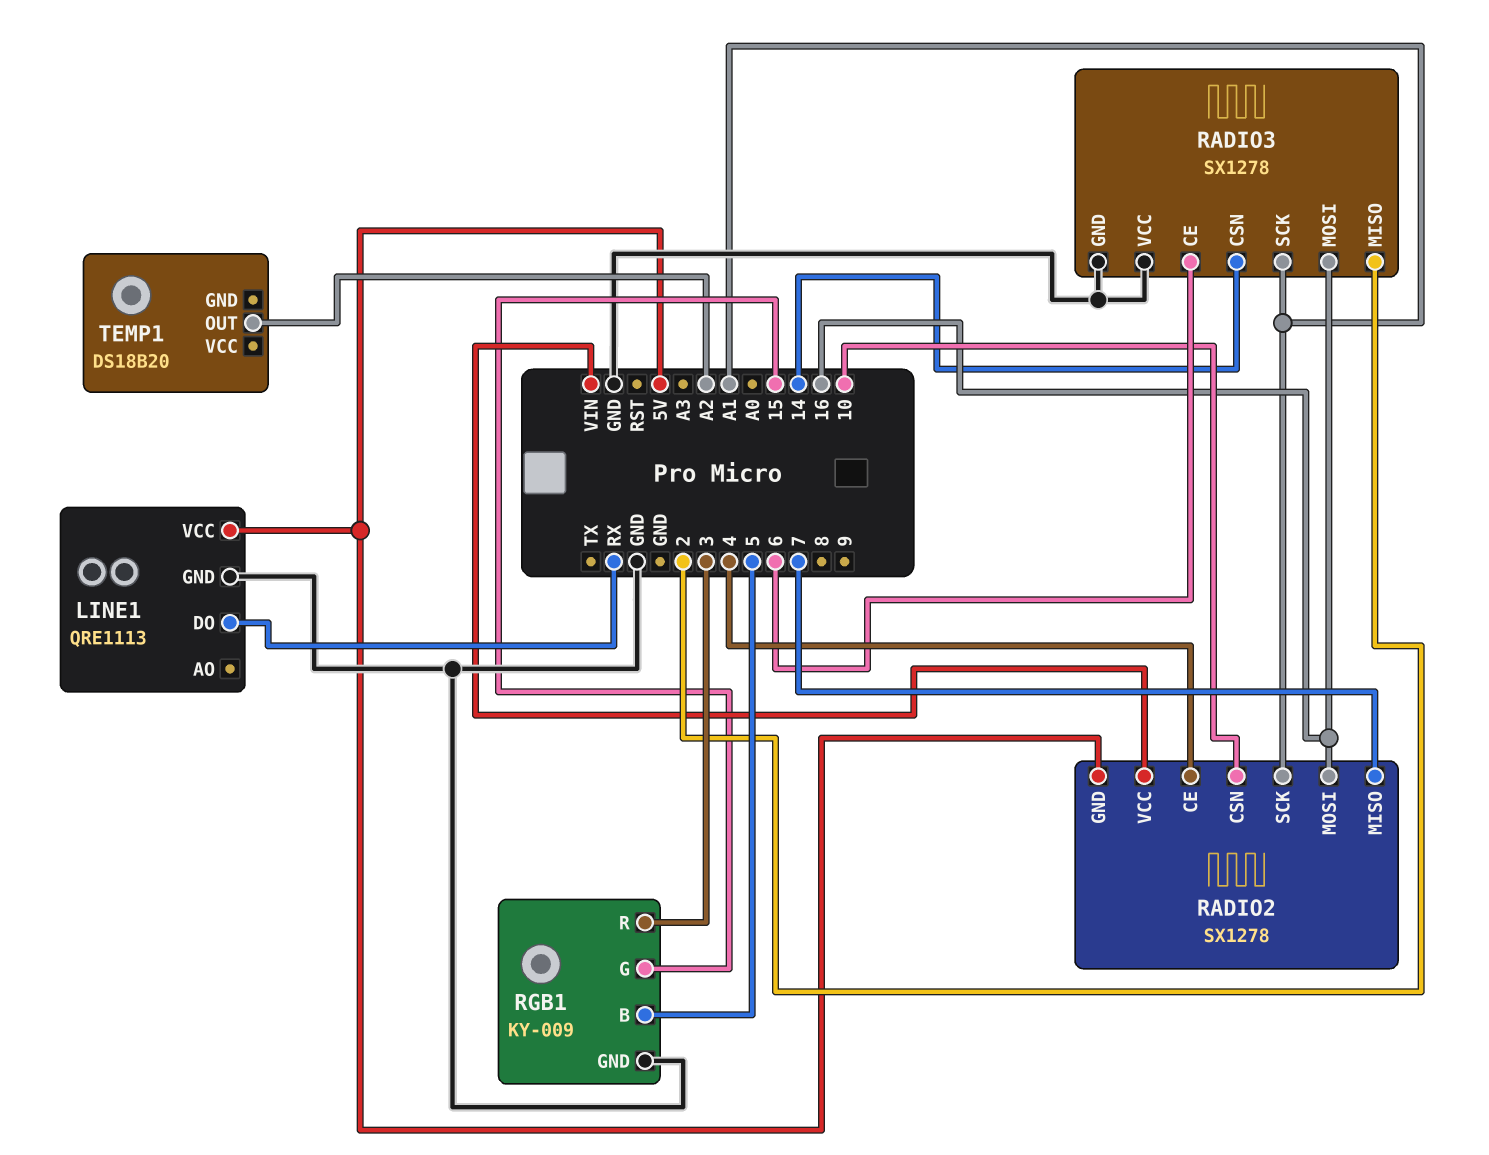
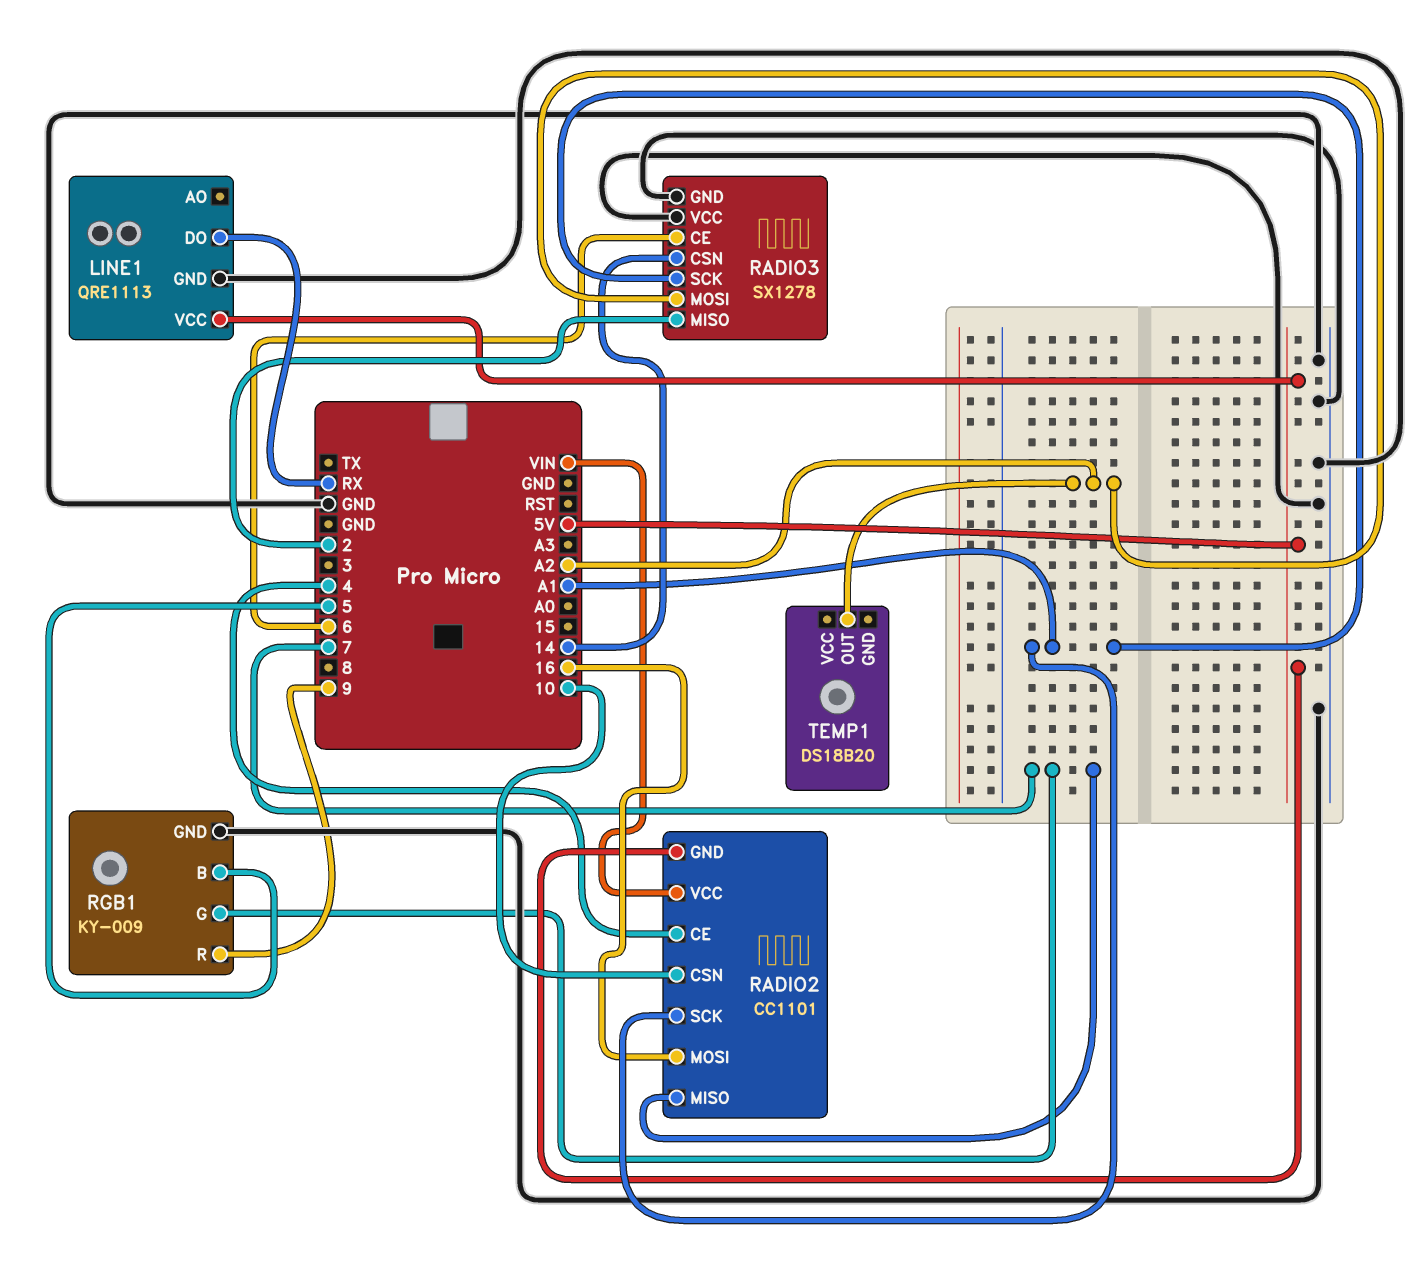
RADIO2: SX1278 -> CC1101
RADIO3 pin MOSI: 16 -> A2
RGB1 pin G: 15 -> 7
RGB1 pin R: 3 -> 9

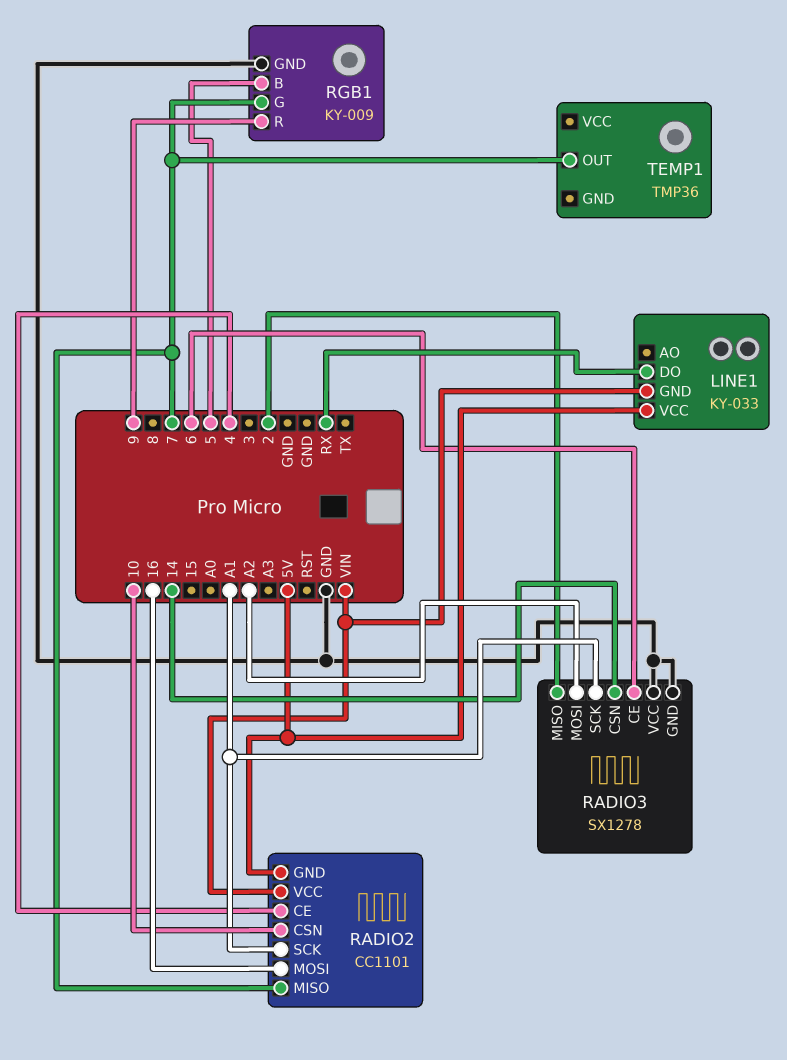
LINE1: QRE1113 -> KY-033
LINE1 pin GND: GND -> VIN
TEMP1: DS18B20 -> TMP36
TEMP1 pin OUT: A2 -> 7

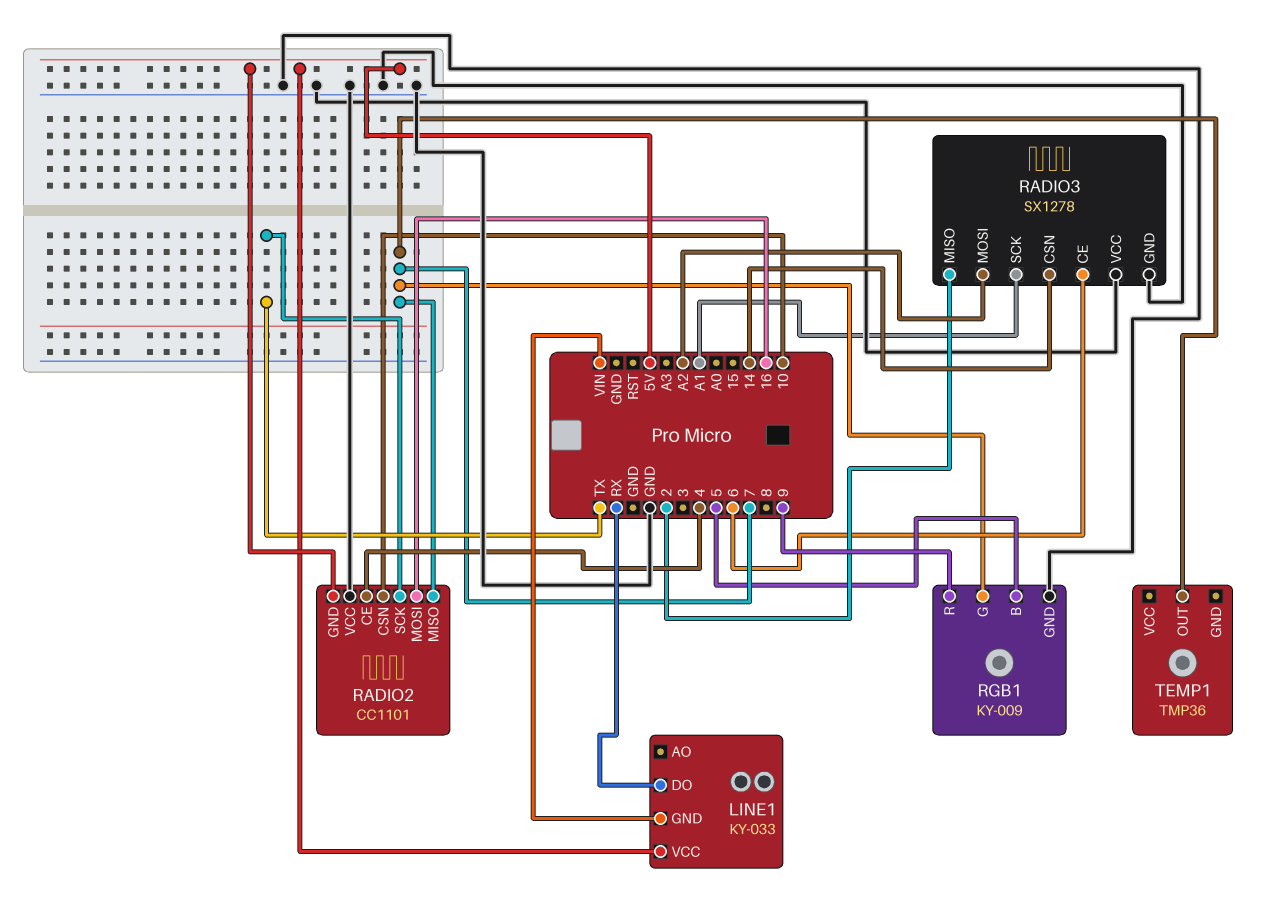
RADIO2 pin SCK: A1 -> TX
RADIO2 pin VCC: VIN -> GND

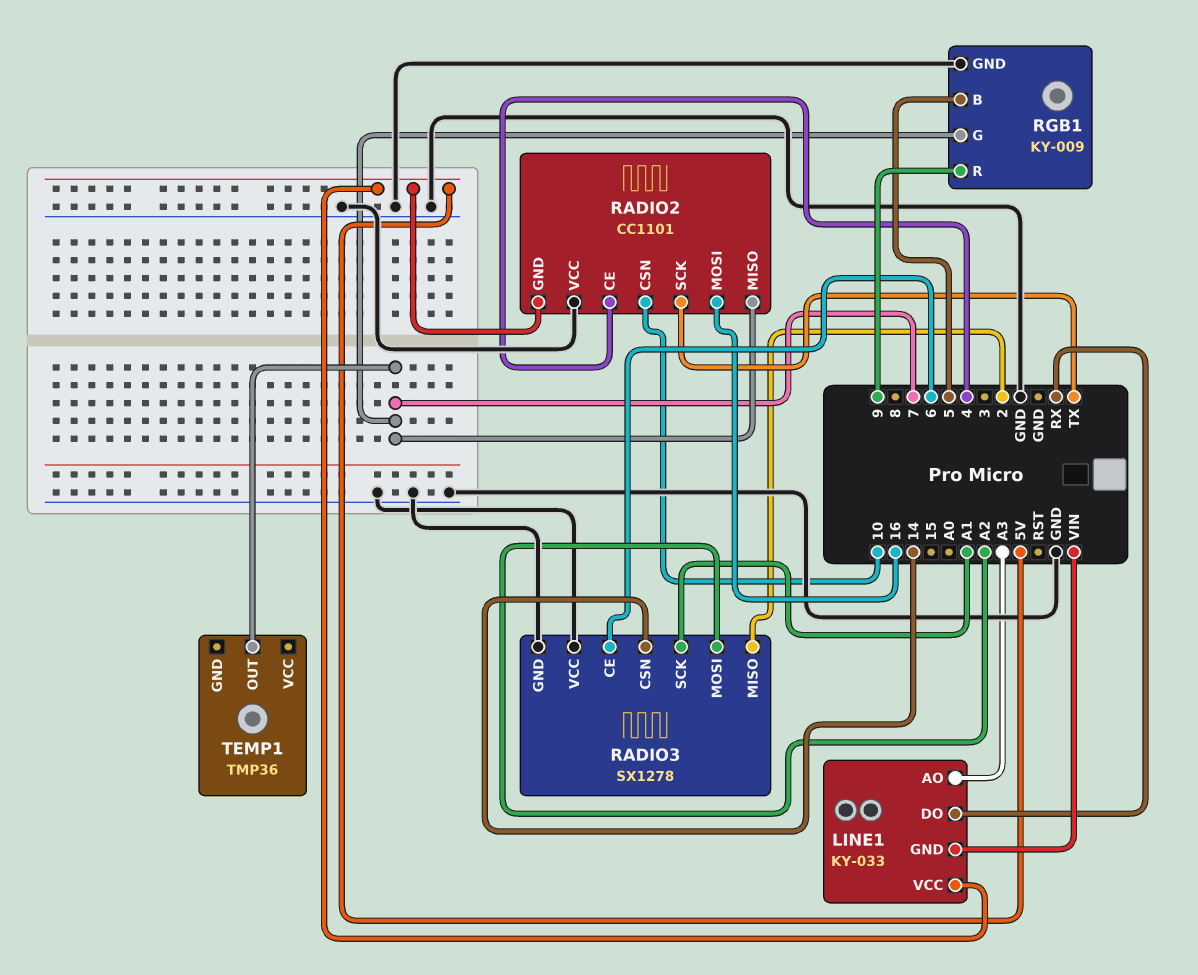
LINE1 pin AO: none -> A3

